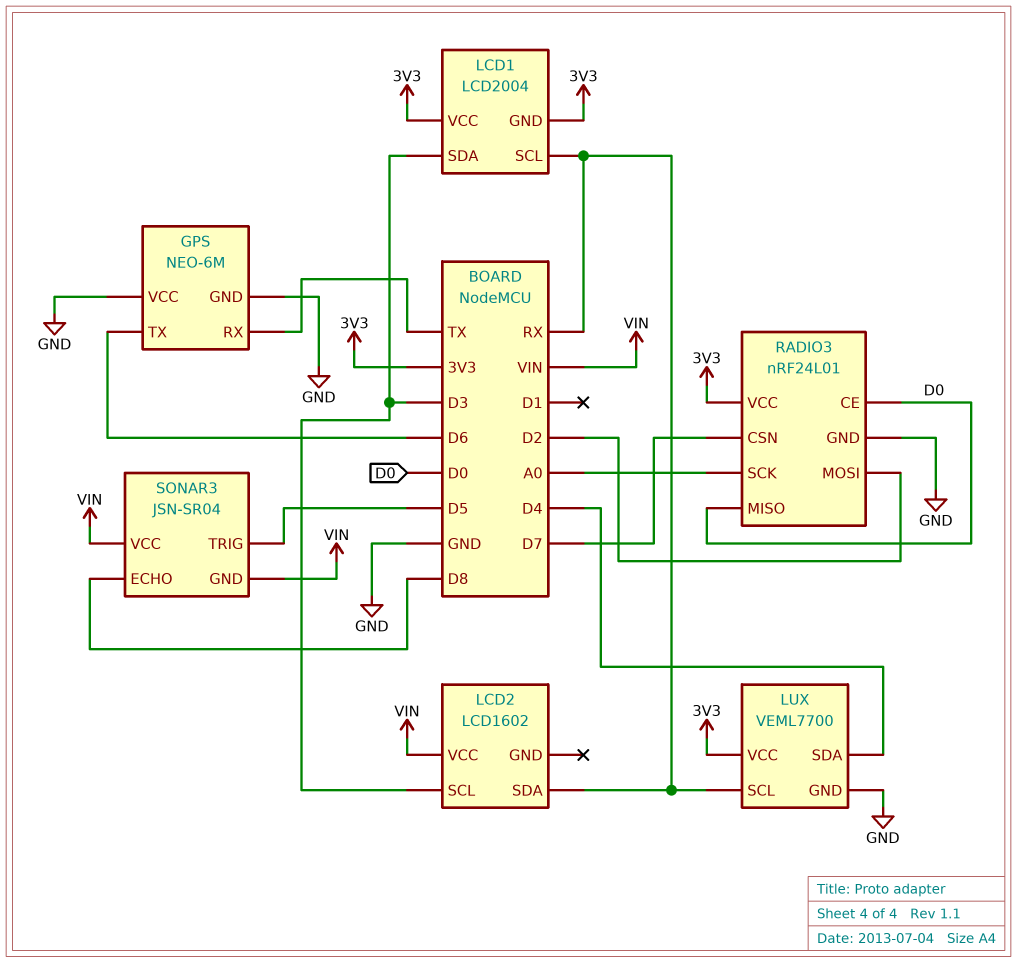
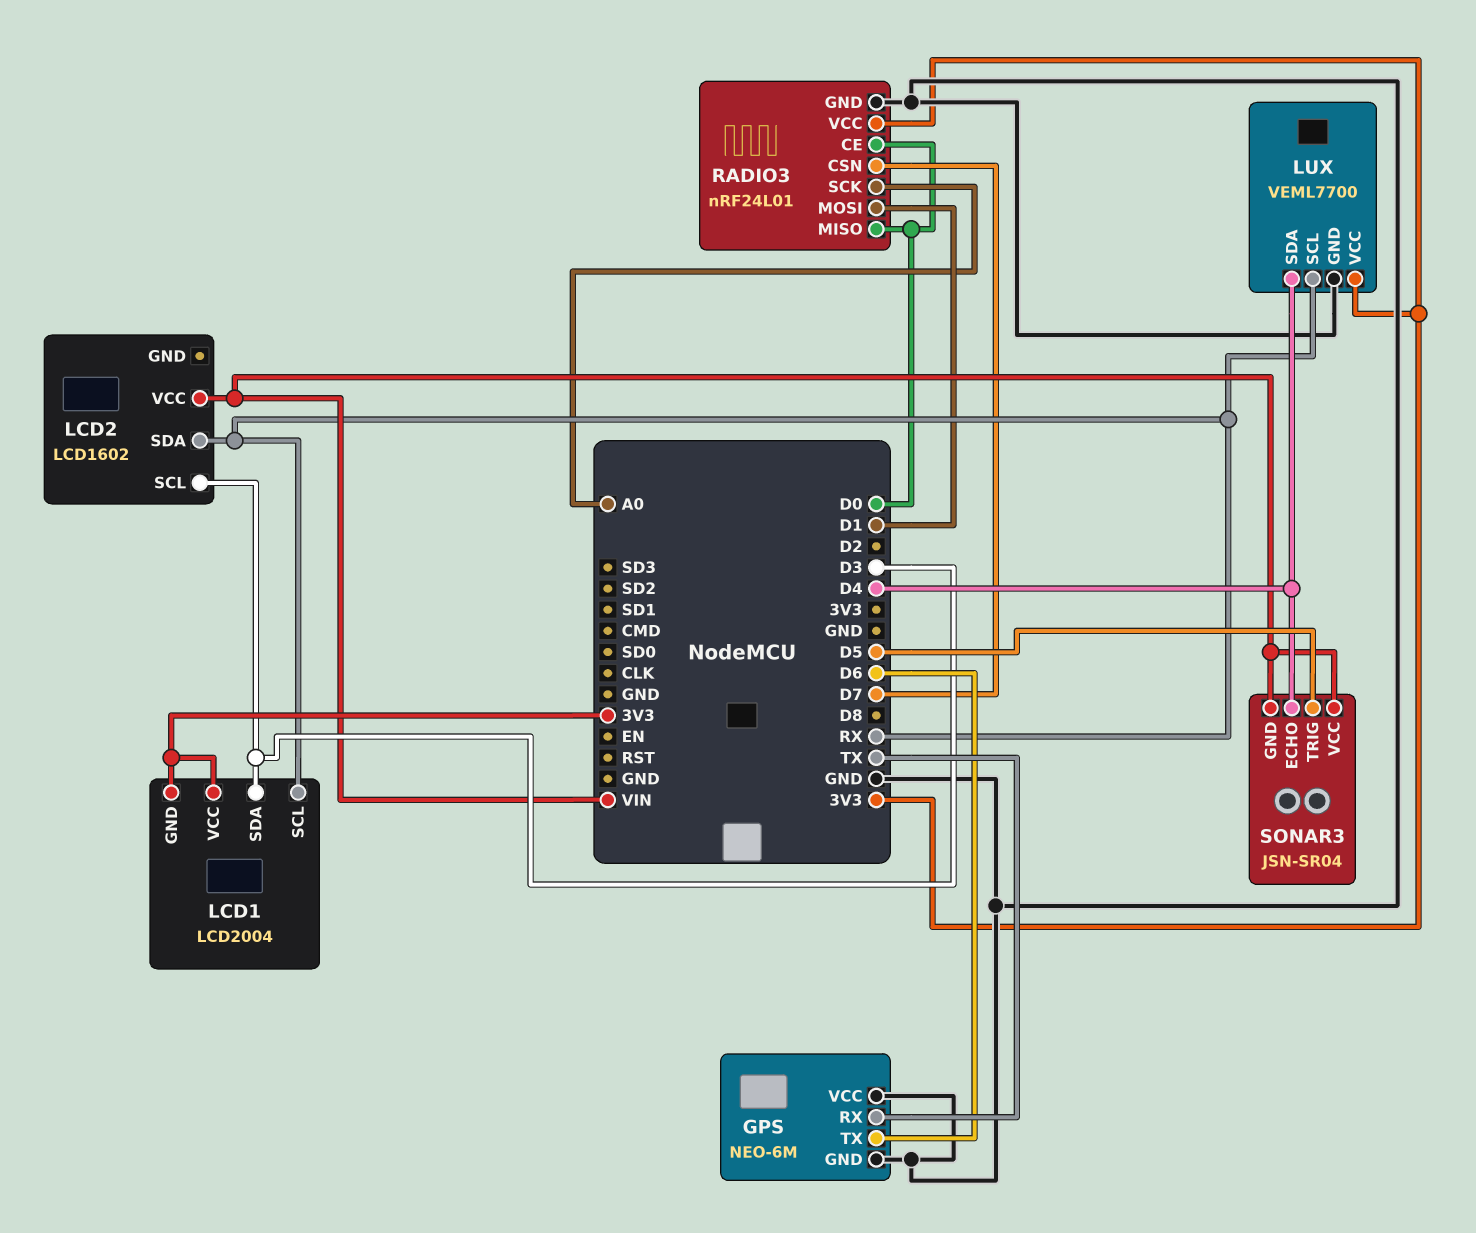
RADIO3 pin MOSI: D2 -> D1
SONAR3 pin ECHO: D8 -> D4

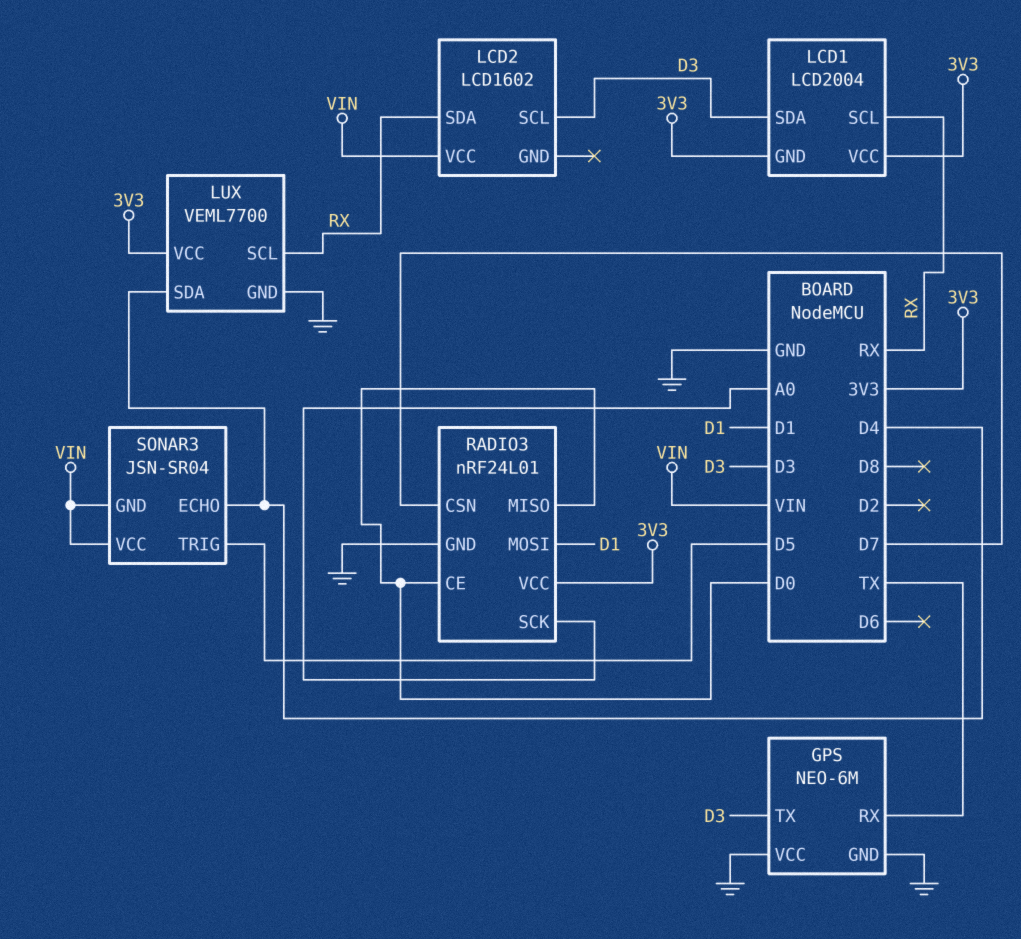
GPS pin TX: D6 -> D3

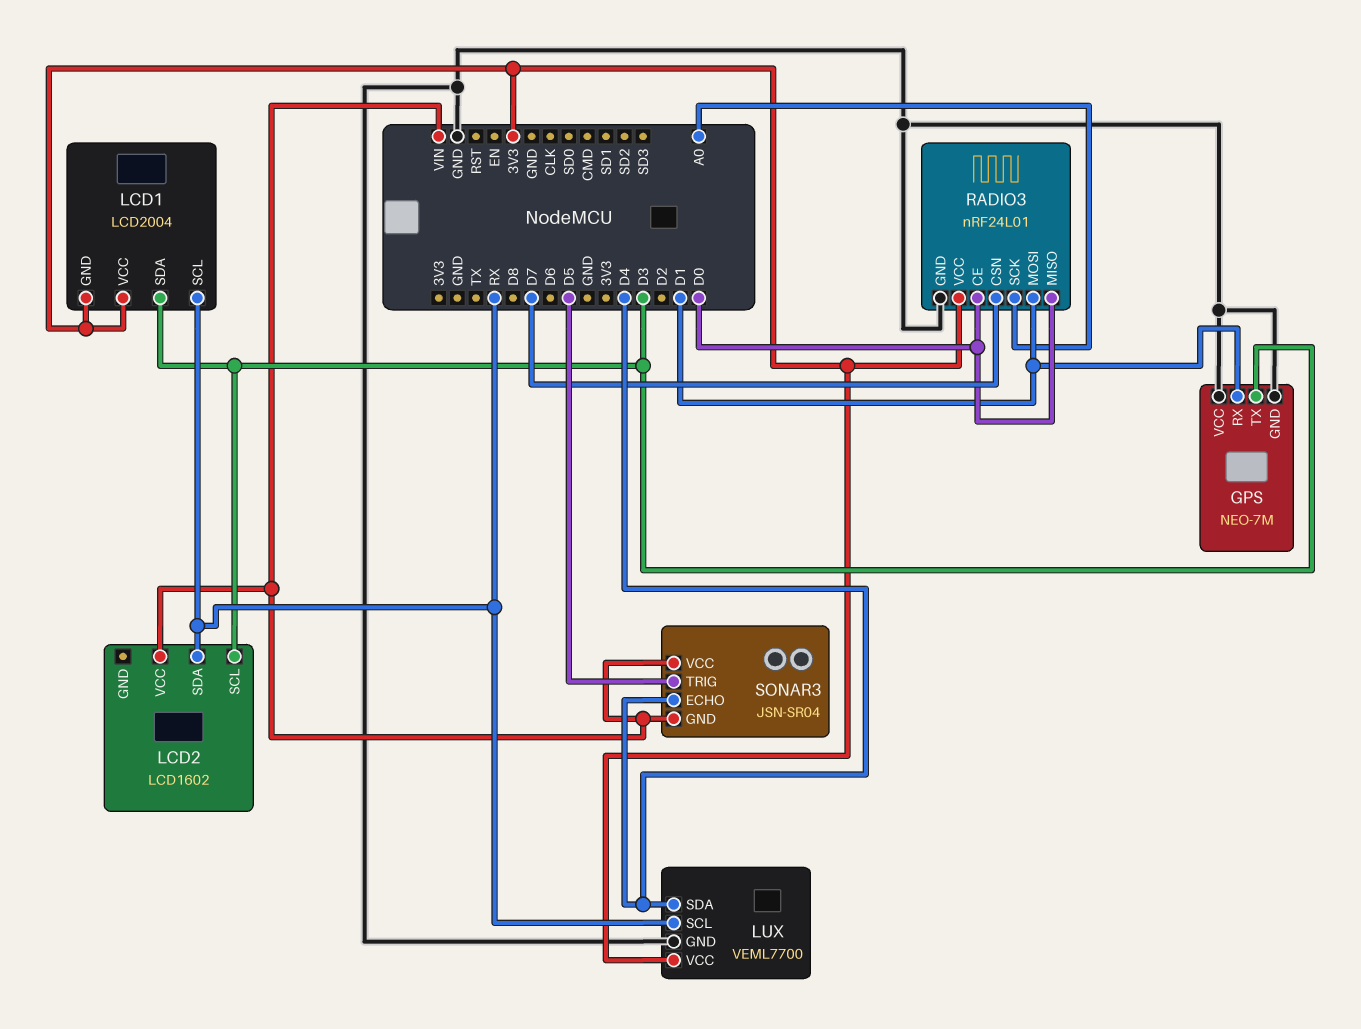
GPS: NEO-6M -> NEO-7M
GPS pin RX: TX -> D1

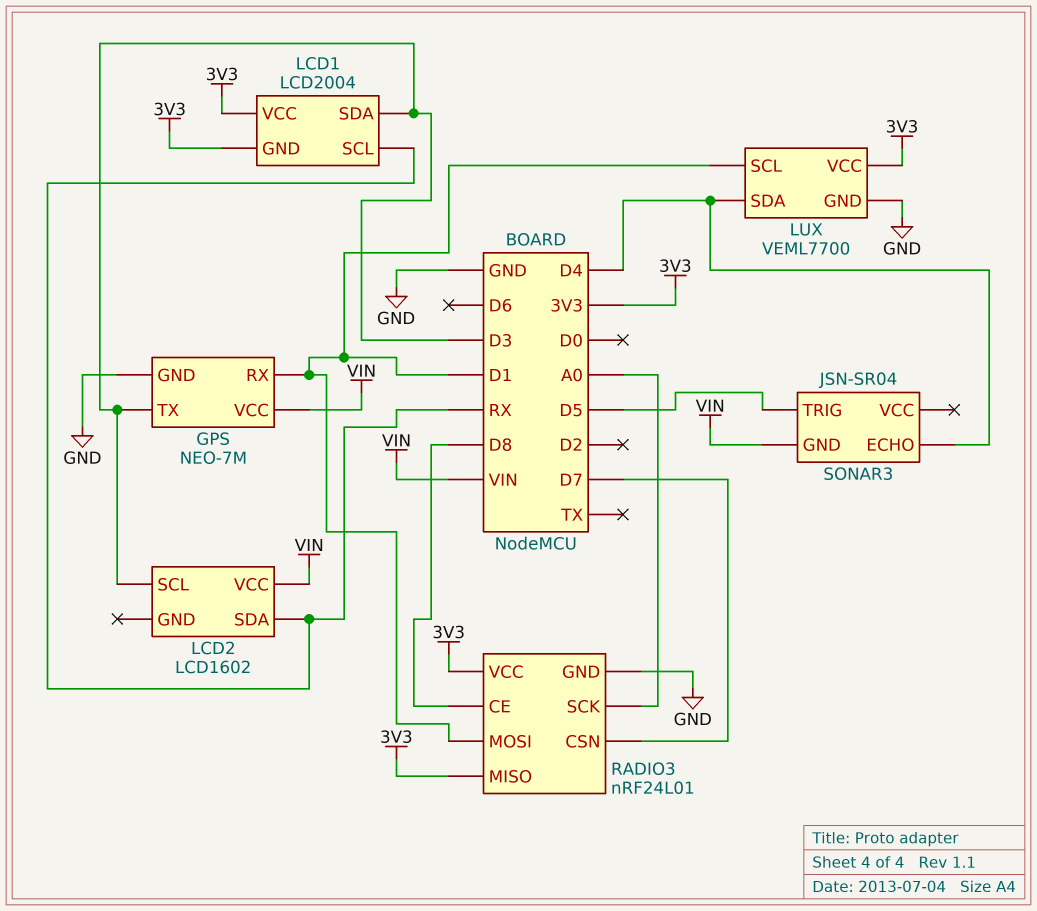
GPS pin VCC: GND -> VIN
LUX pin SCL: RX -> D1
RADIO3 pin CE: D0 -> D8
RADIO3 pin MISO: D0 -> 3V3
SONAR3 pin VCC: VIN -> none

